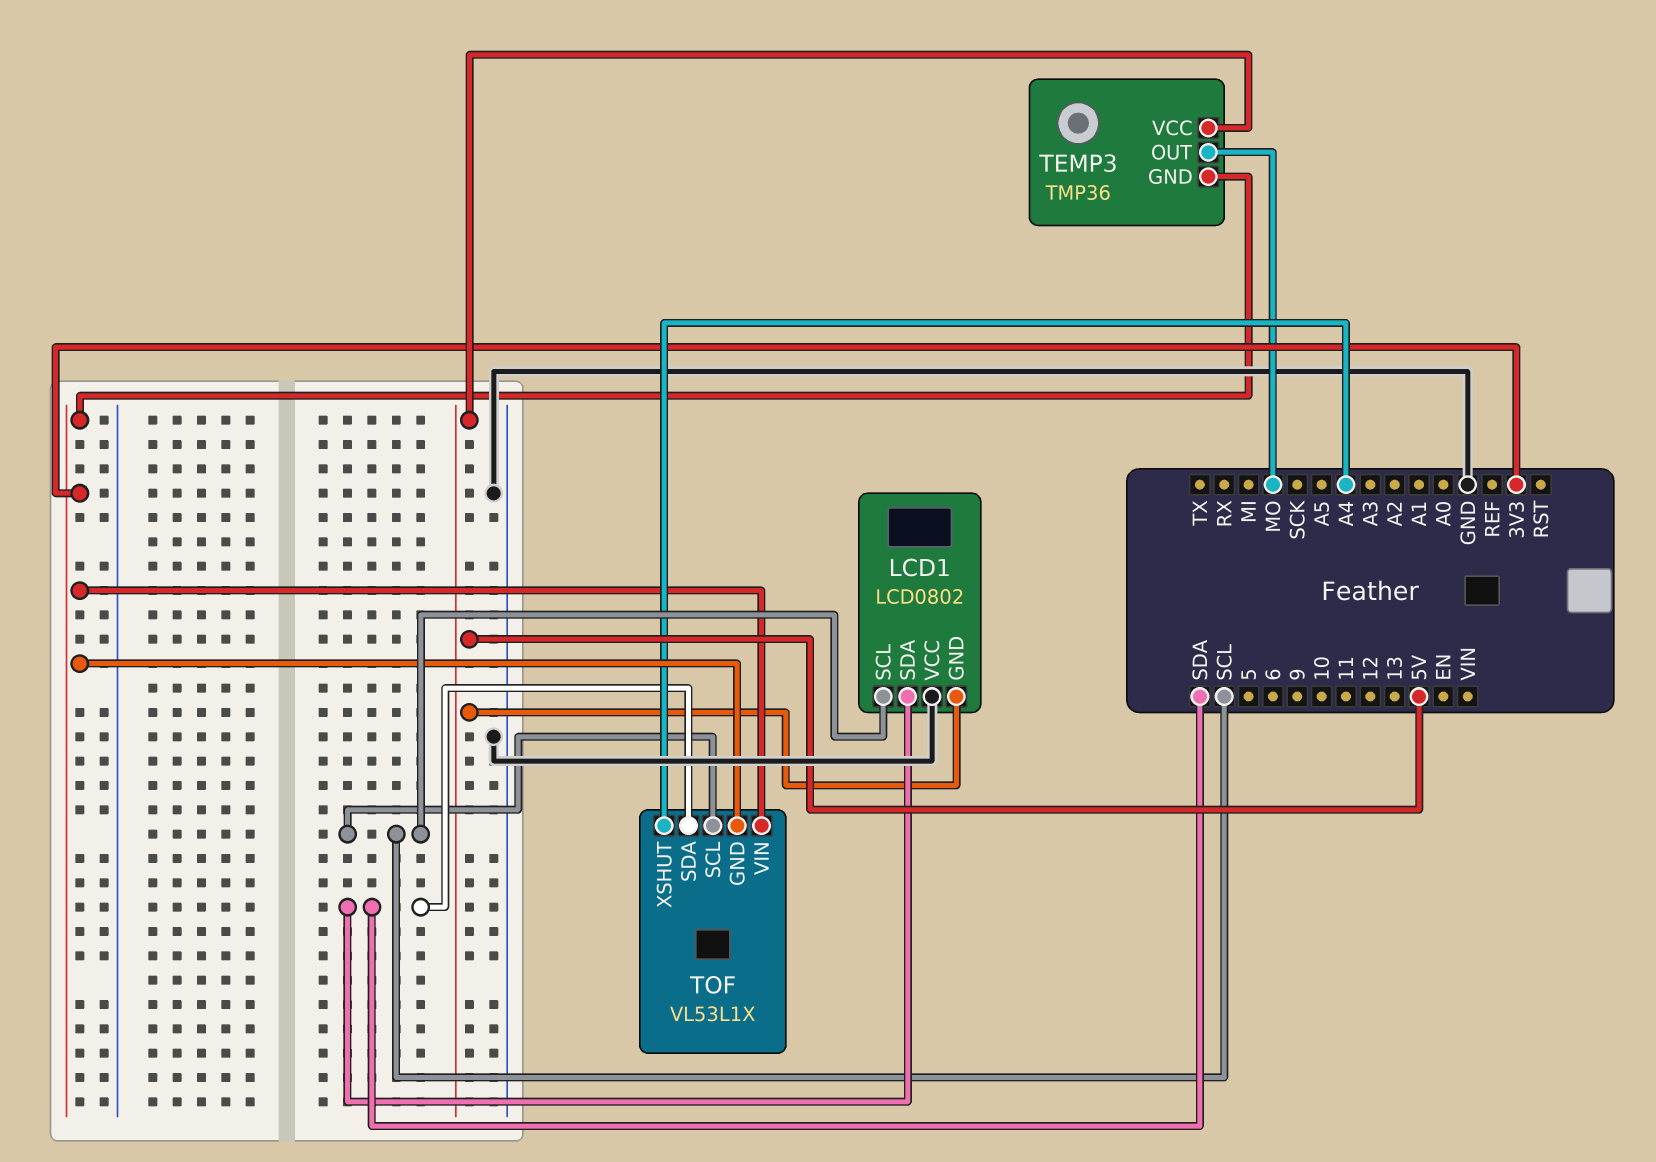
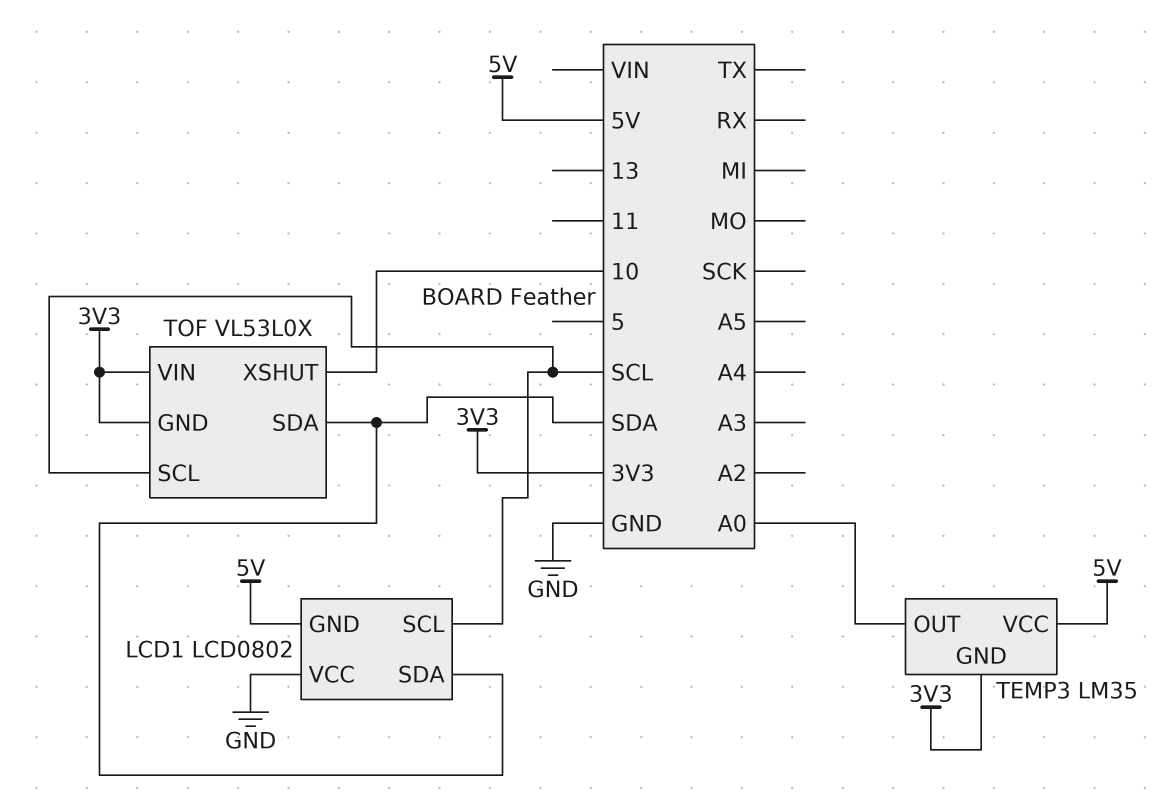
TEMP3: TMP36 -> LM35
TEMP3 pin OUT: MO -> A0
TOF: VL53L1X -> VL53L0X
TOF pin XSHUT: A4 -> 10

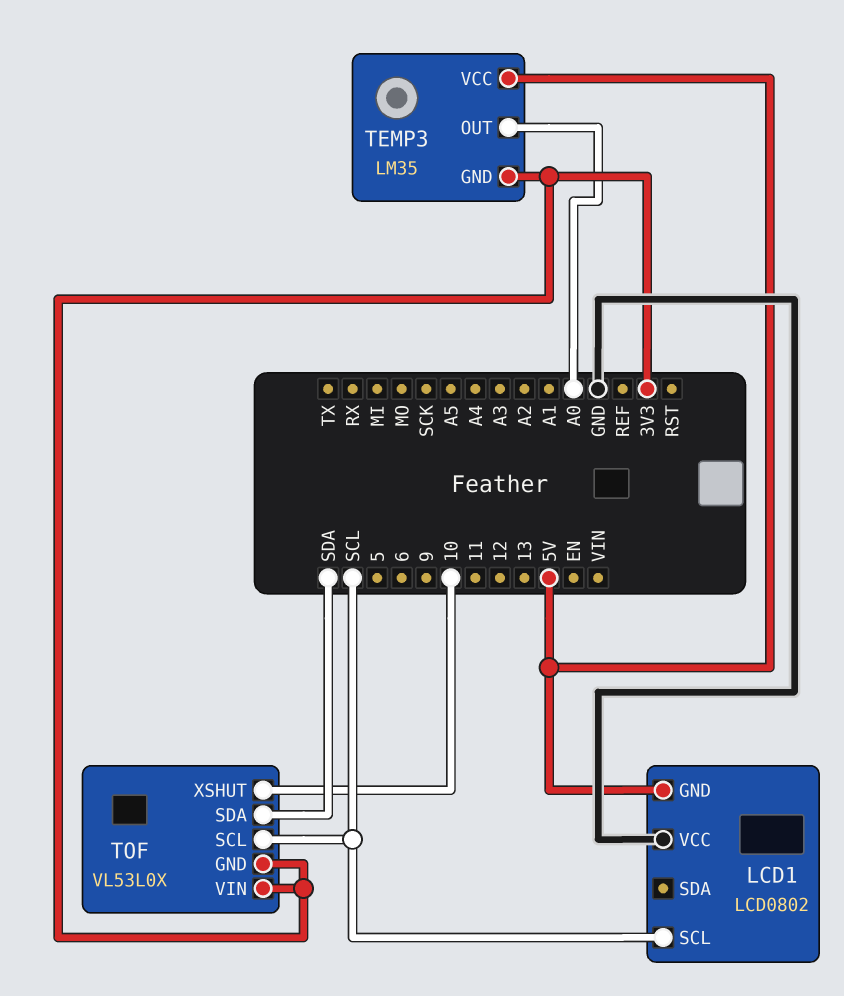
LCD1 pin SDA: SDA -> none

